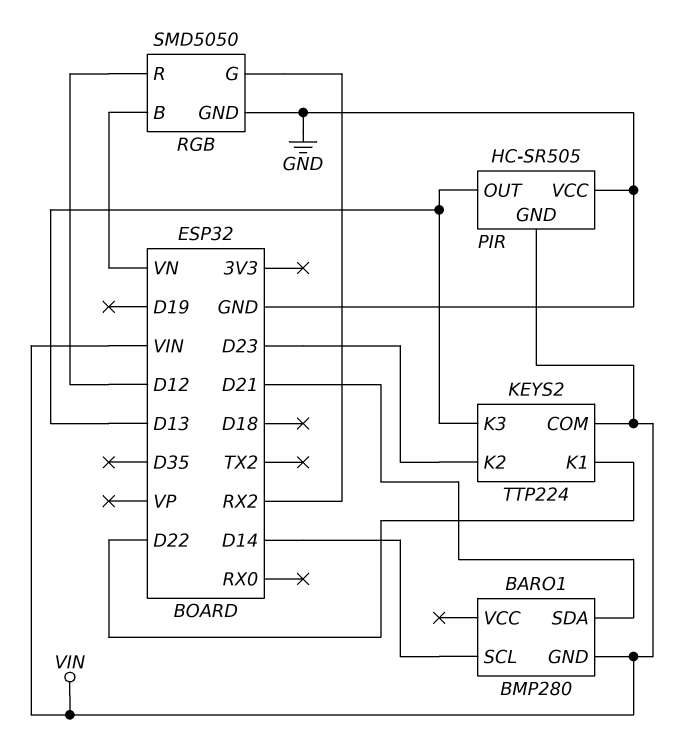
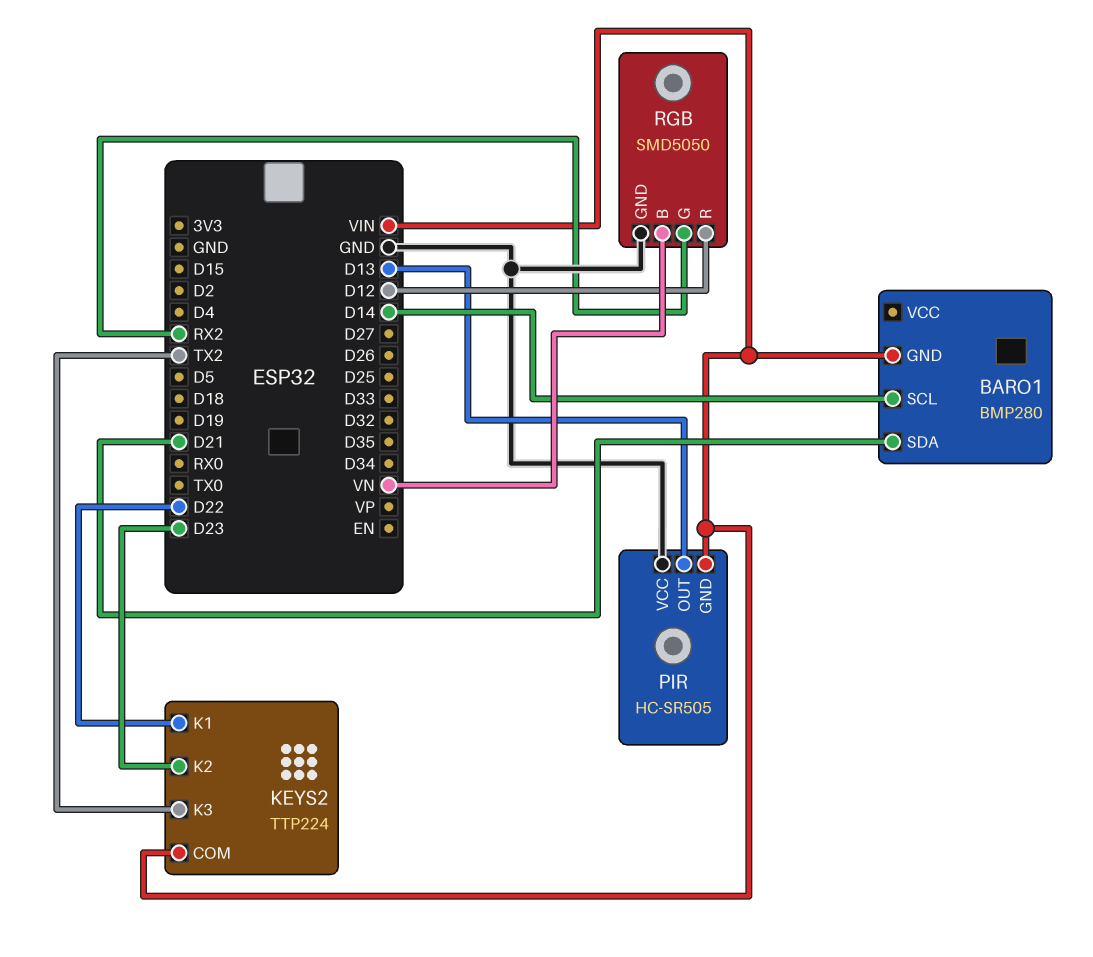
KEYS2 pin K3: D13 -> TX2

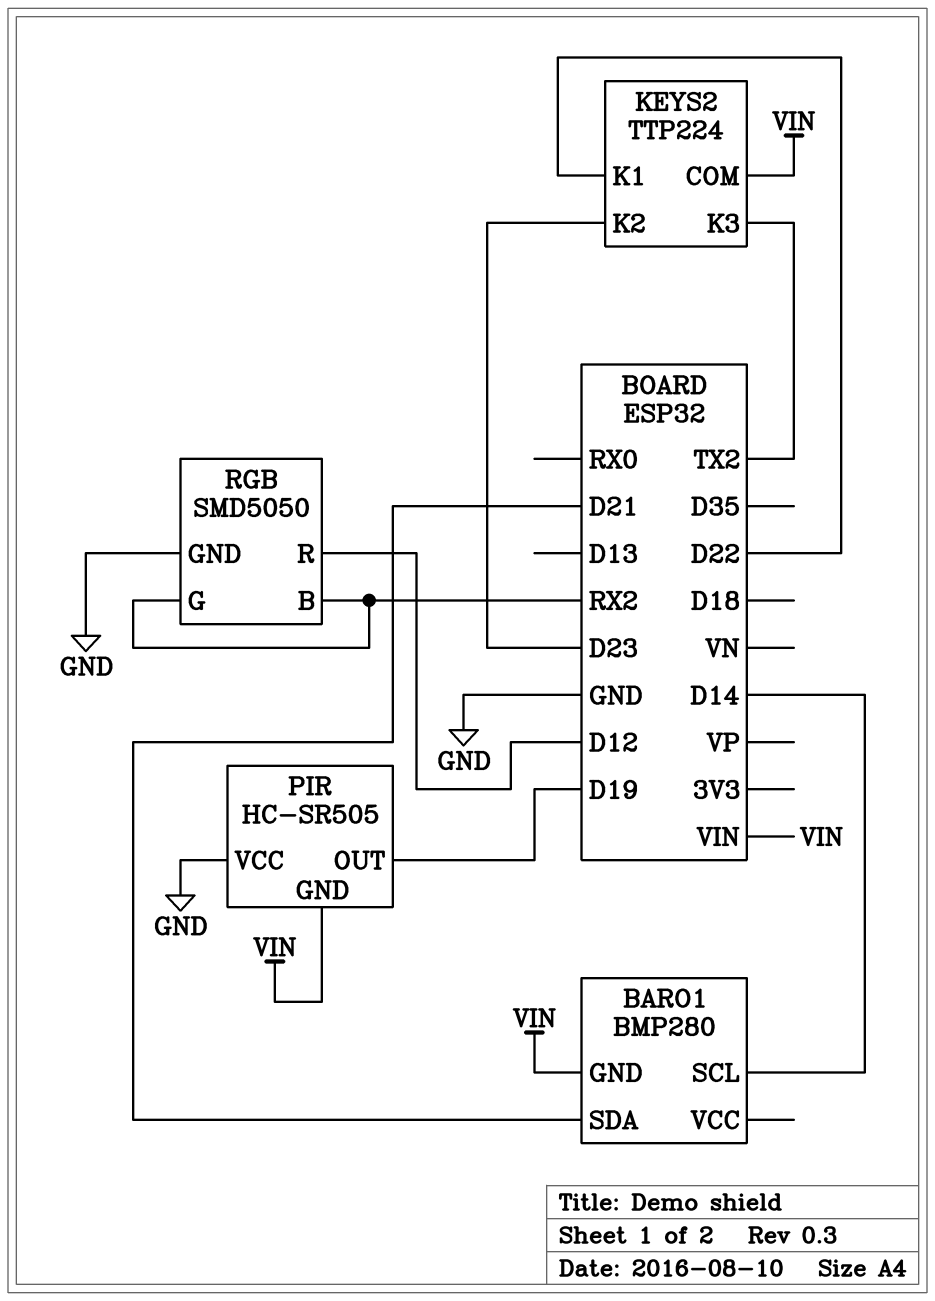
PIR pin OUT: D13 -> D19
RGB pin B: VN -> RX2

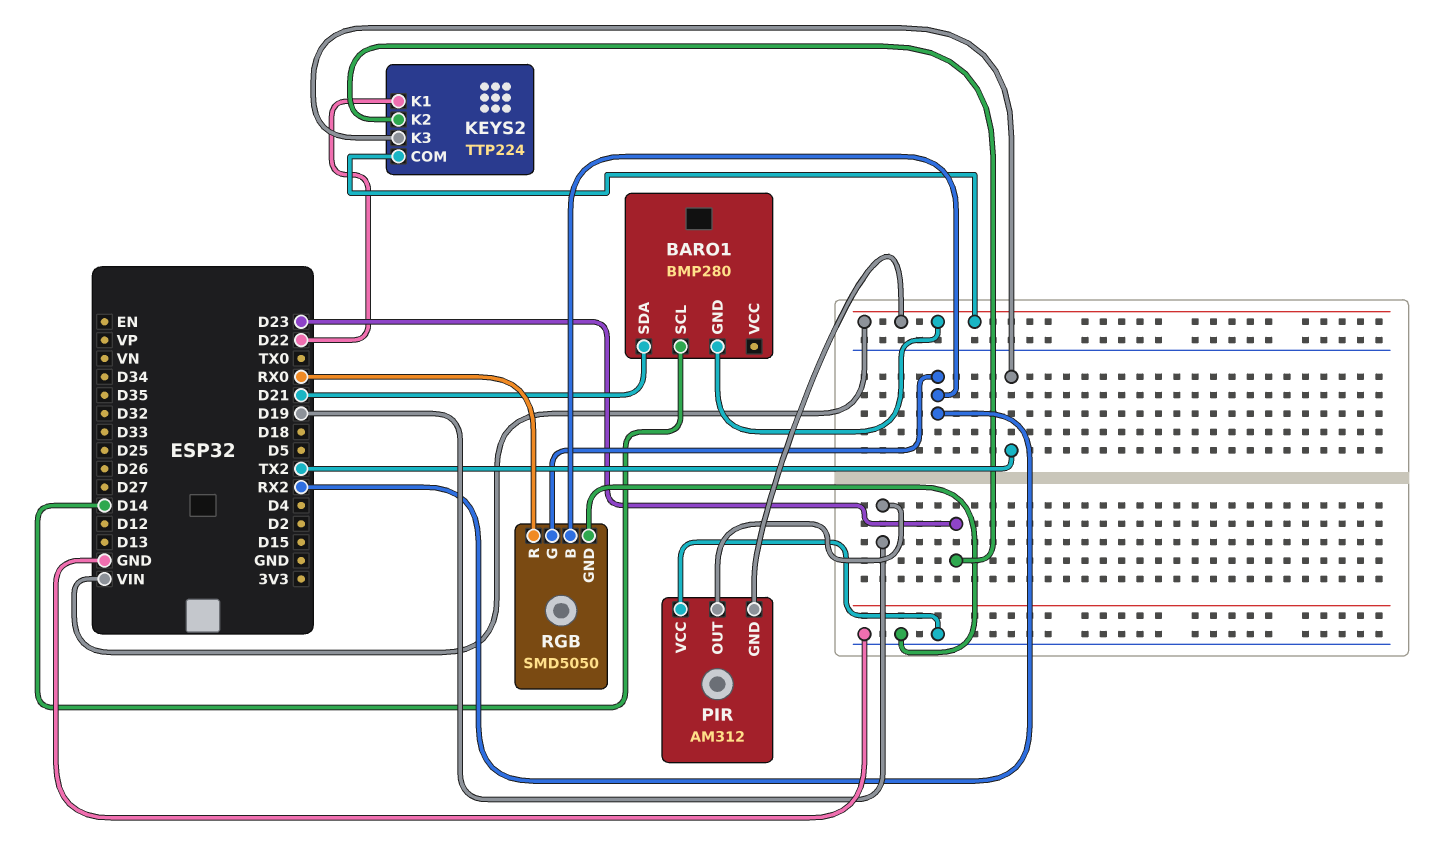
PIR: HC-SR505 -> AM312
RGB pin R: D12 -> RX0

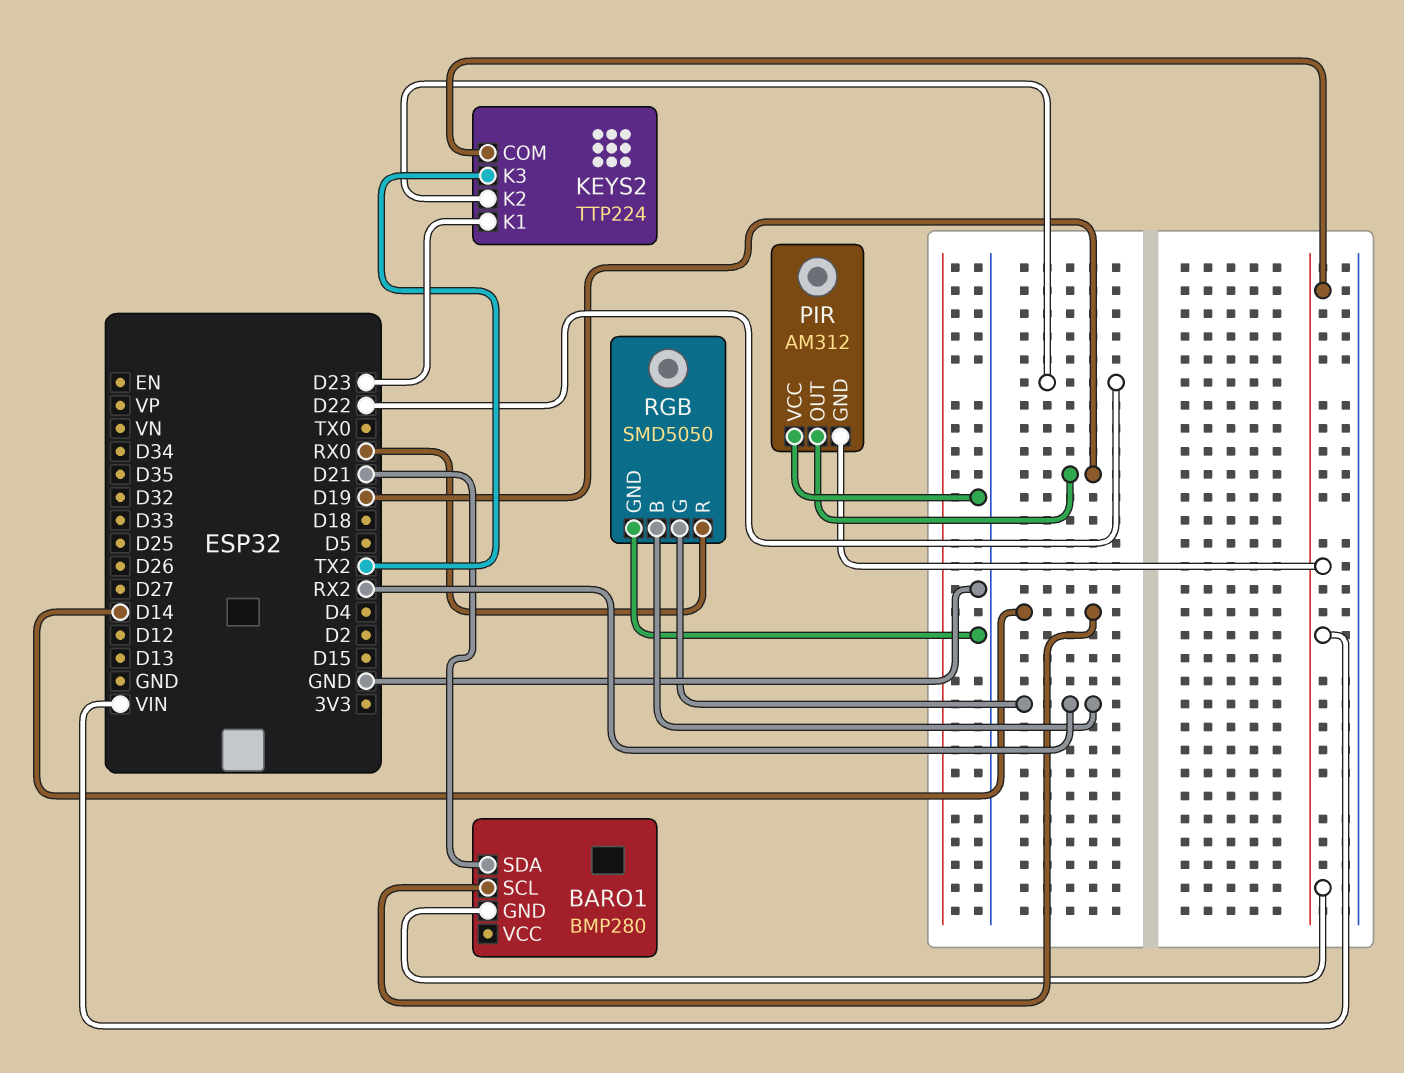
KEYS2 pin K1: D22 -> D23
KEYS2 pin K2: D23 -> D22

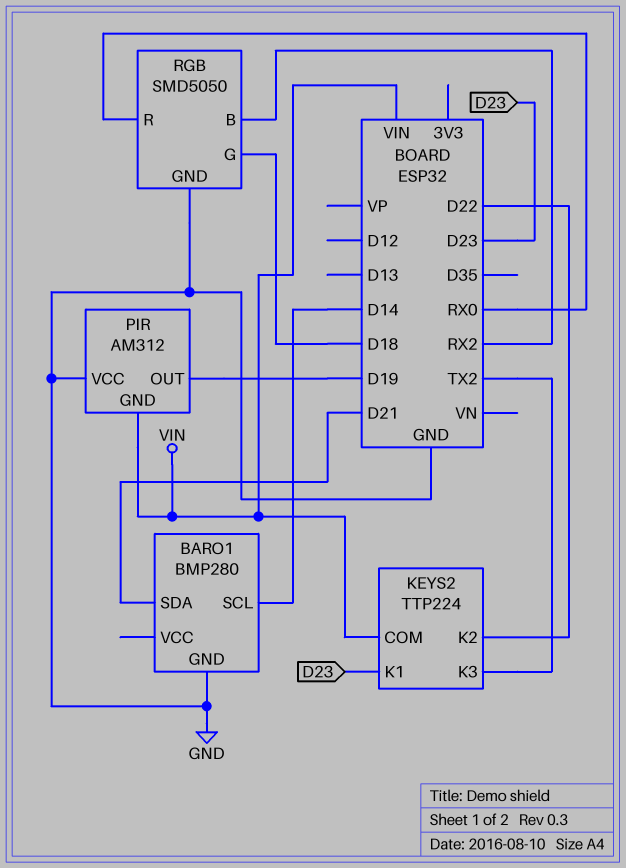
BARO1 pin GND: VIN -> GND
RGB pin G: RX2 -> D18

